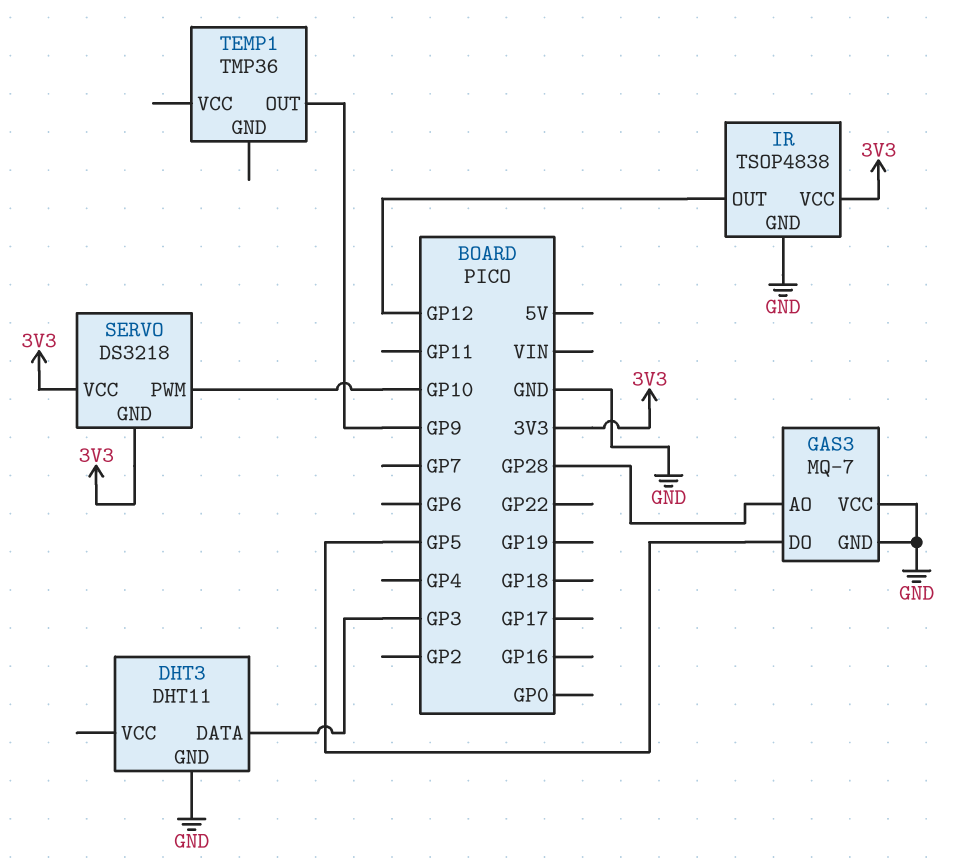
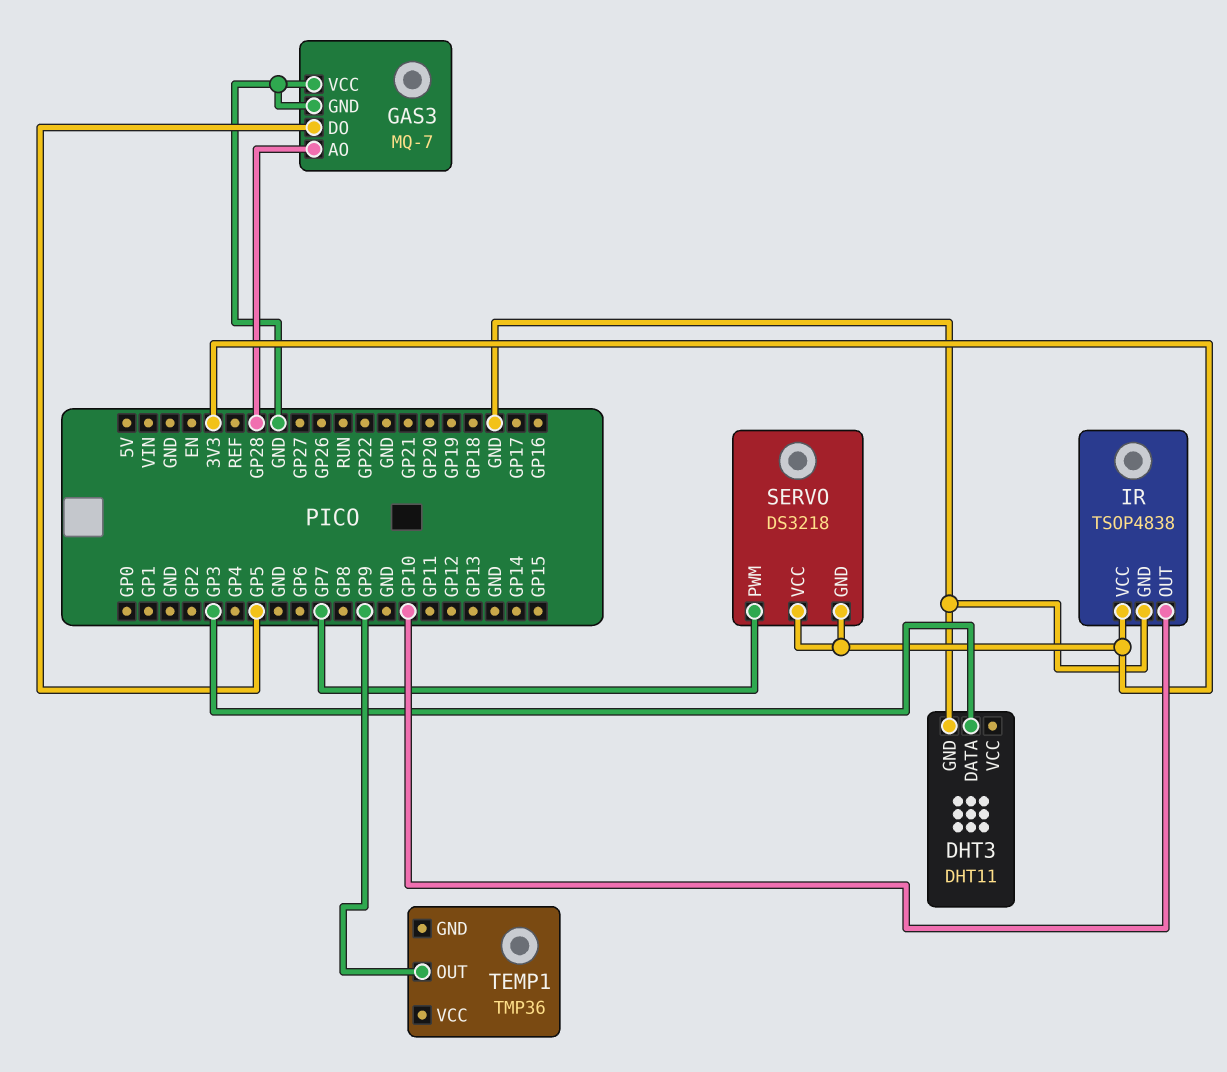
IR pin OUT: GP12 -> GP10
SERVO pin PWM: GP10 -> GP7

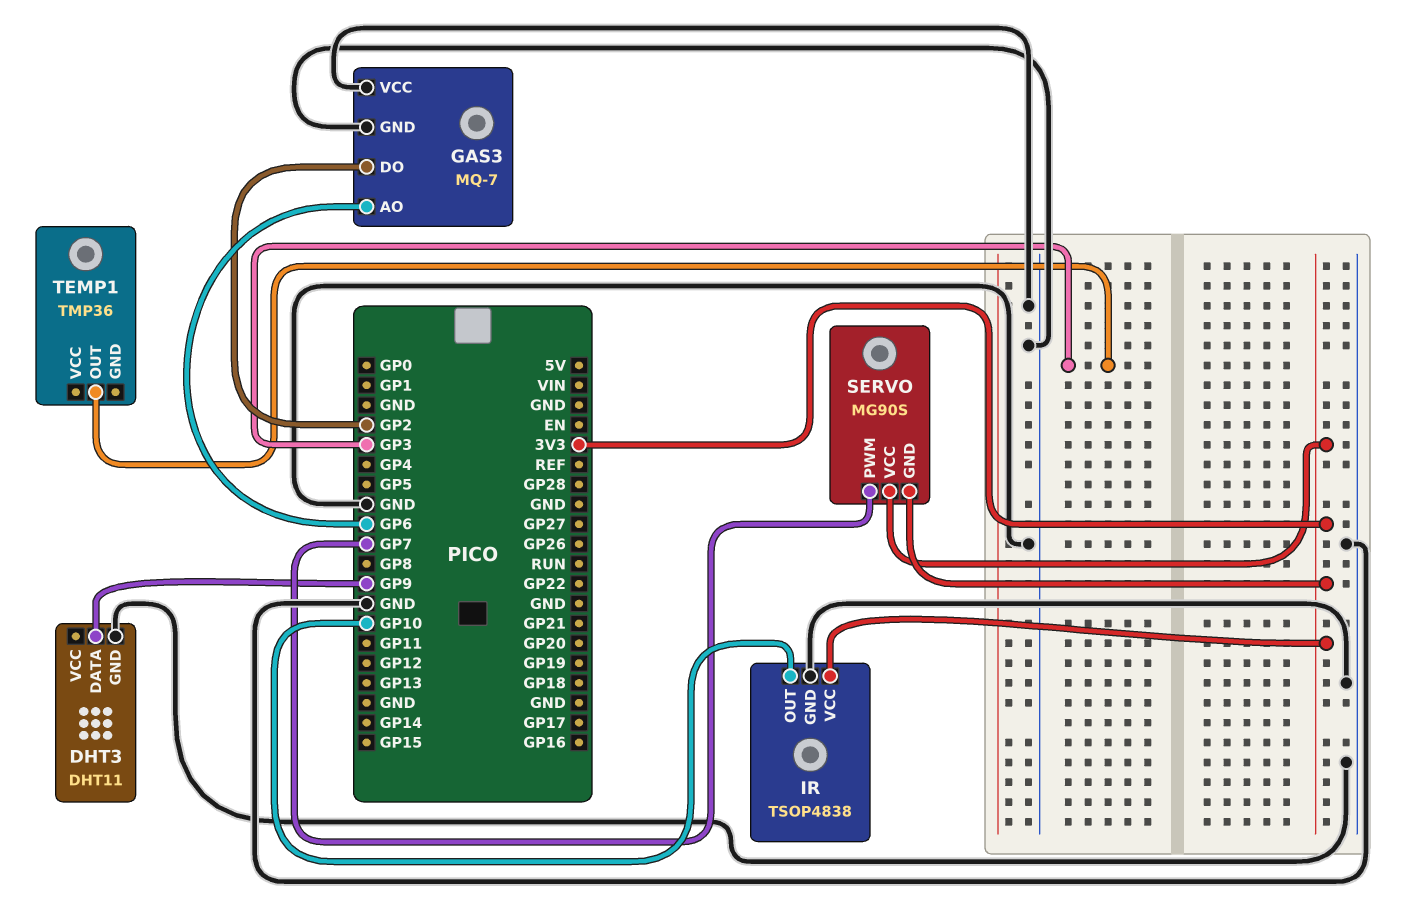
DHT3 pin DATA: GP3 -> GP9
GAS3 pin AO: GP28 -> GP6
GAS3 pin DO: GP5 -> GP2
SERVO: DS3218 -> MG90S
TEMP1 pin OUT: GP9 -> GP3

